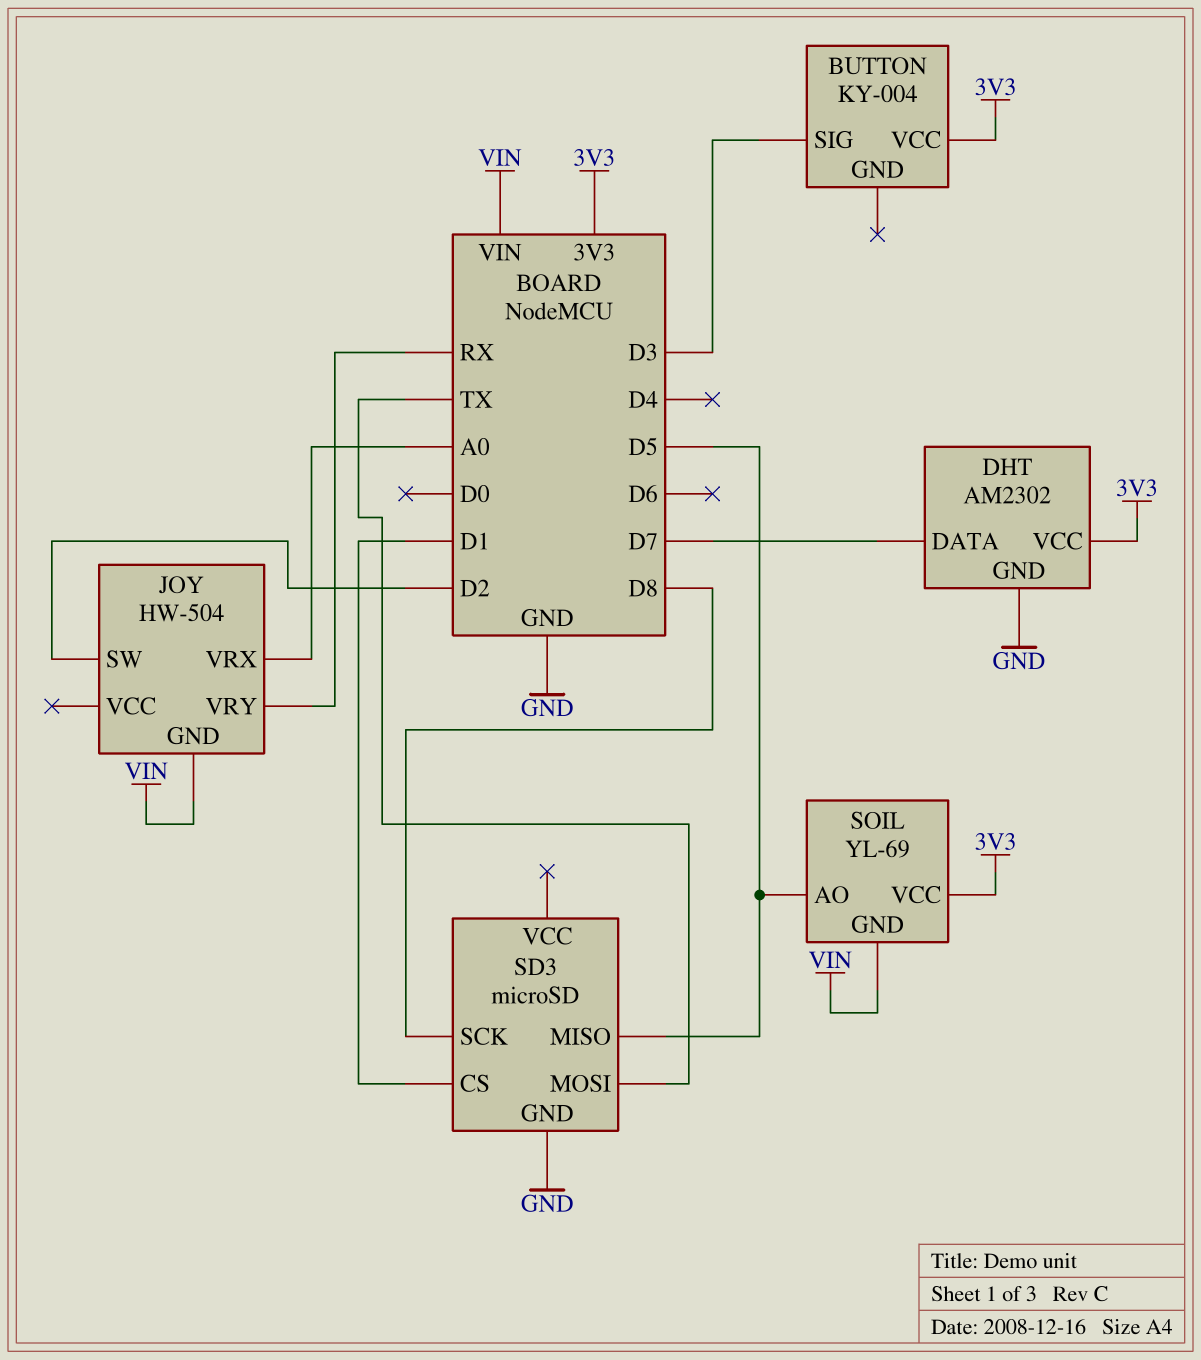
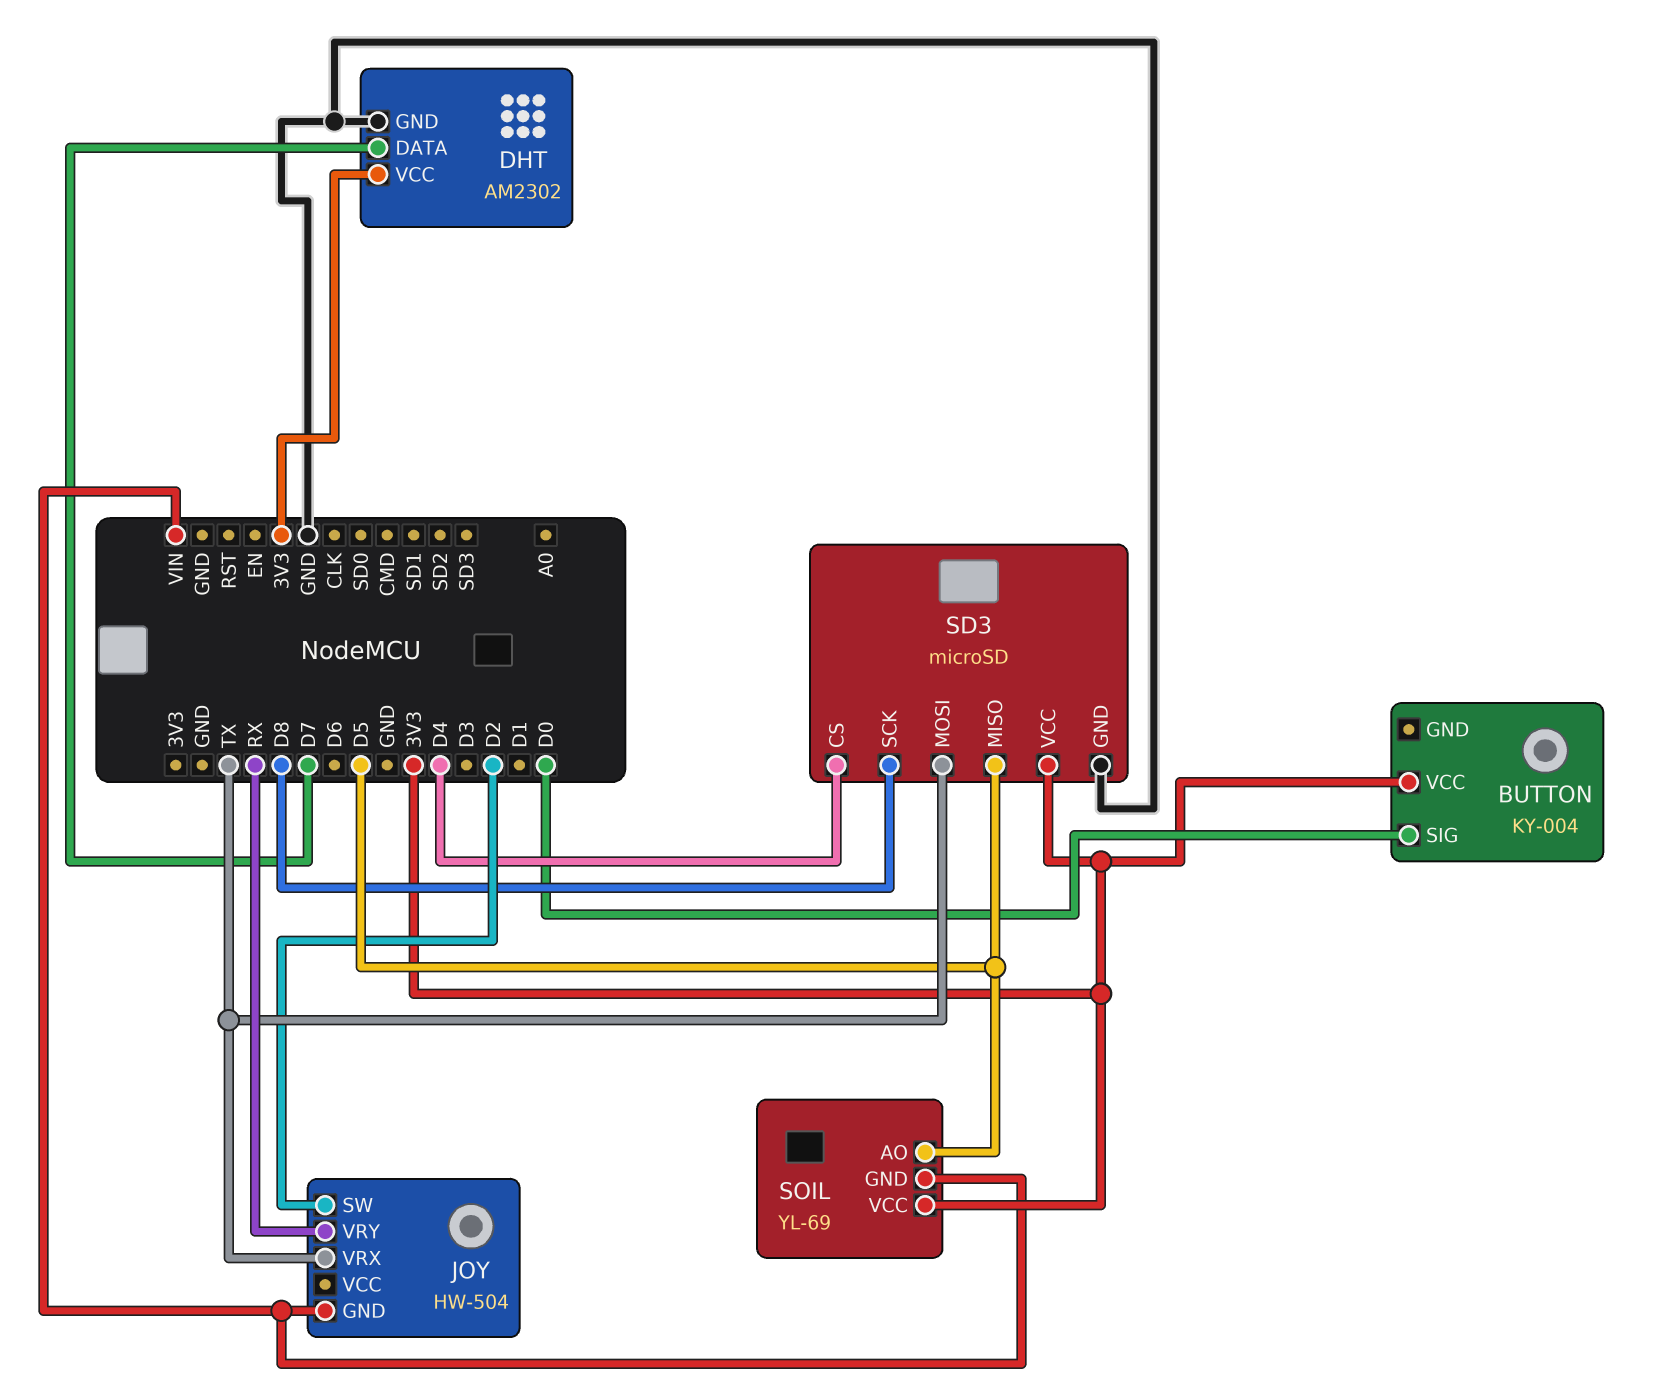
BUTTON pin SIG: D3 -> D0
JOY pin VRX: A0 -> TX
SD3 pin CS: D1 -> D4
SD3 pin VCC: none -> 3V3

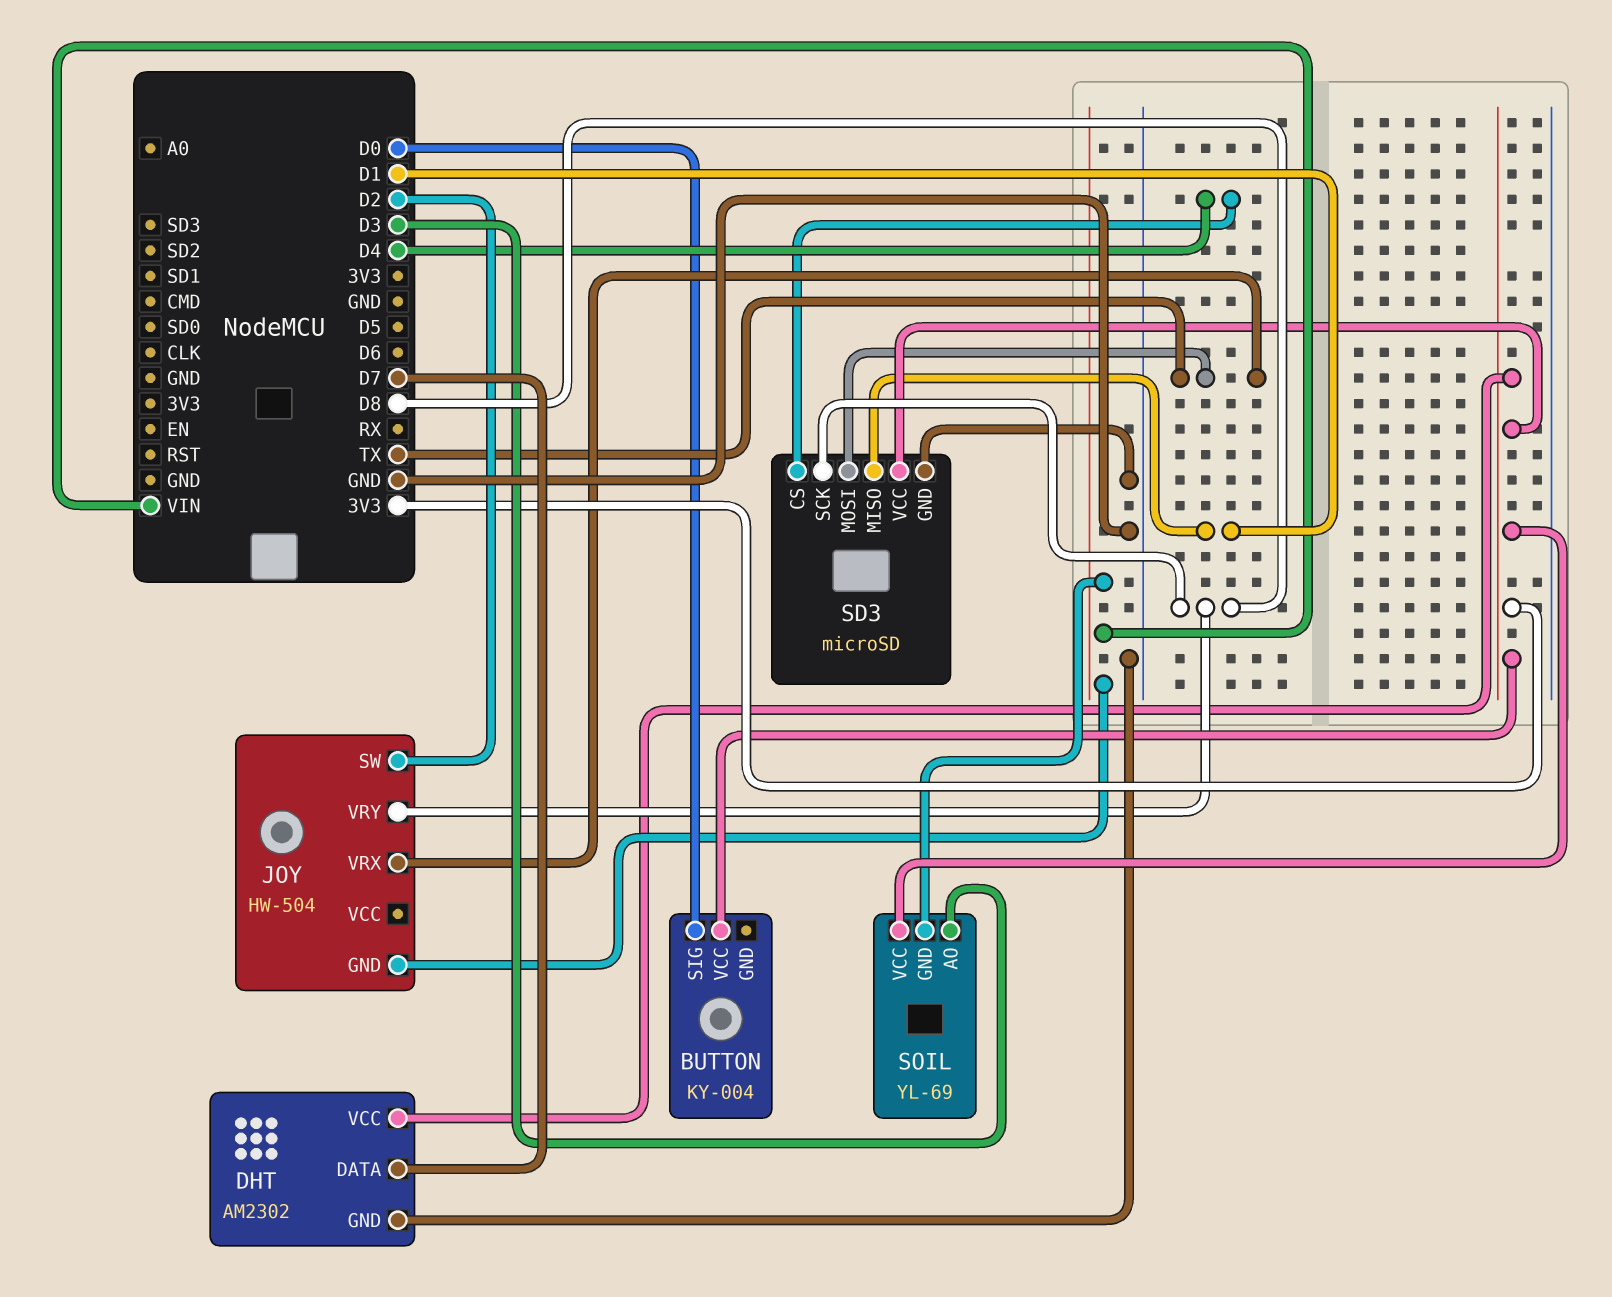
JOY pin VRY: RX -> D8
SD3 pin MISO: D5 -> D1
SOIL pin AO: D5 -> D3

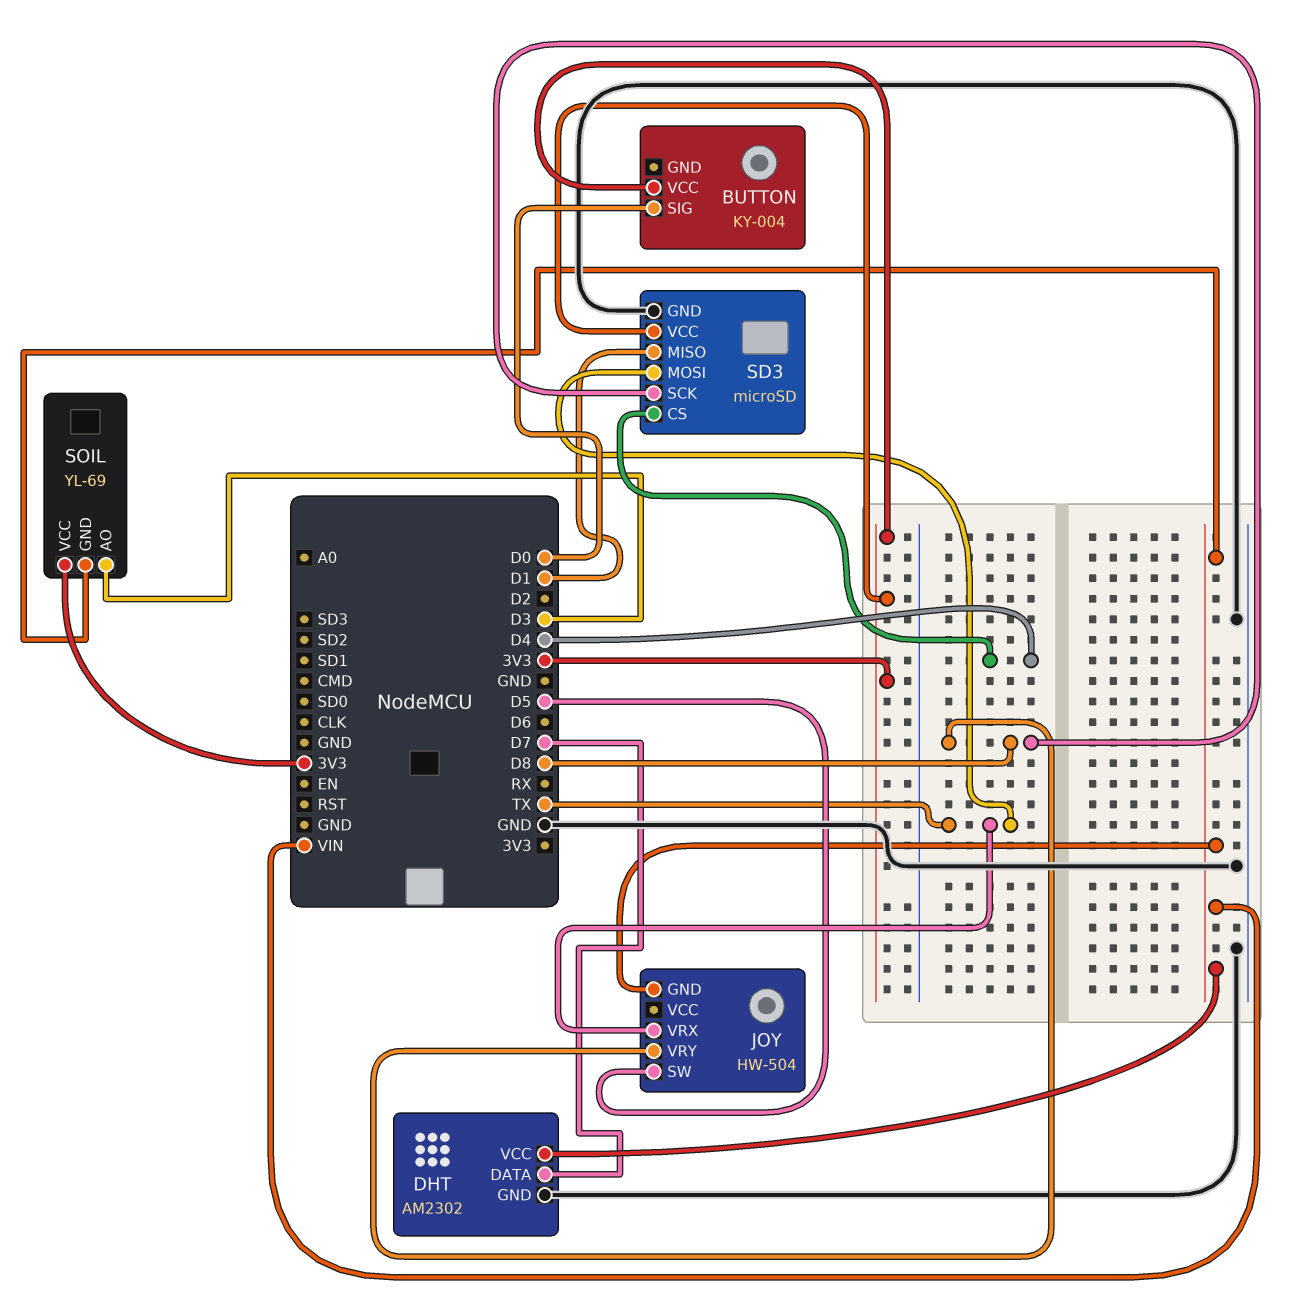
DHT pin VCC: 3V3 -> VIN
JOY pin SW: D2 -> D5

